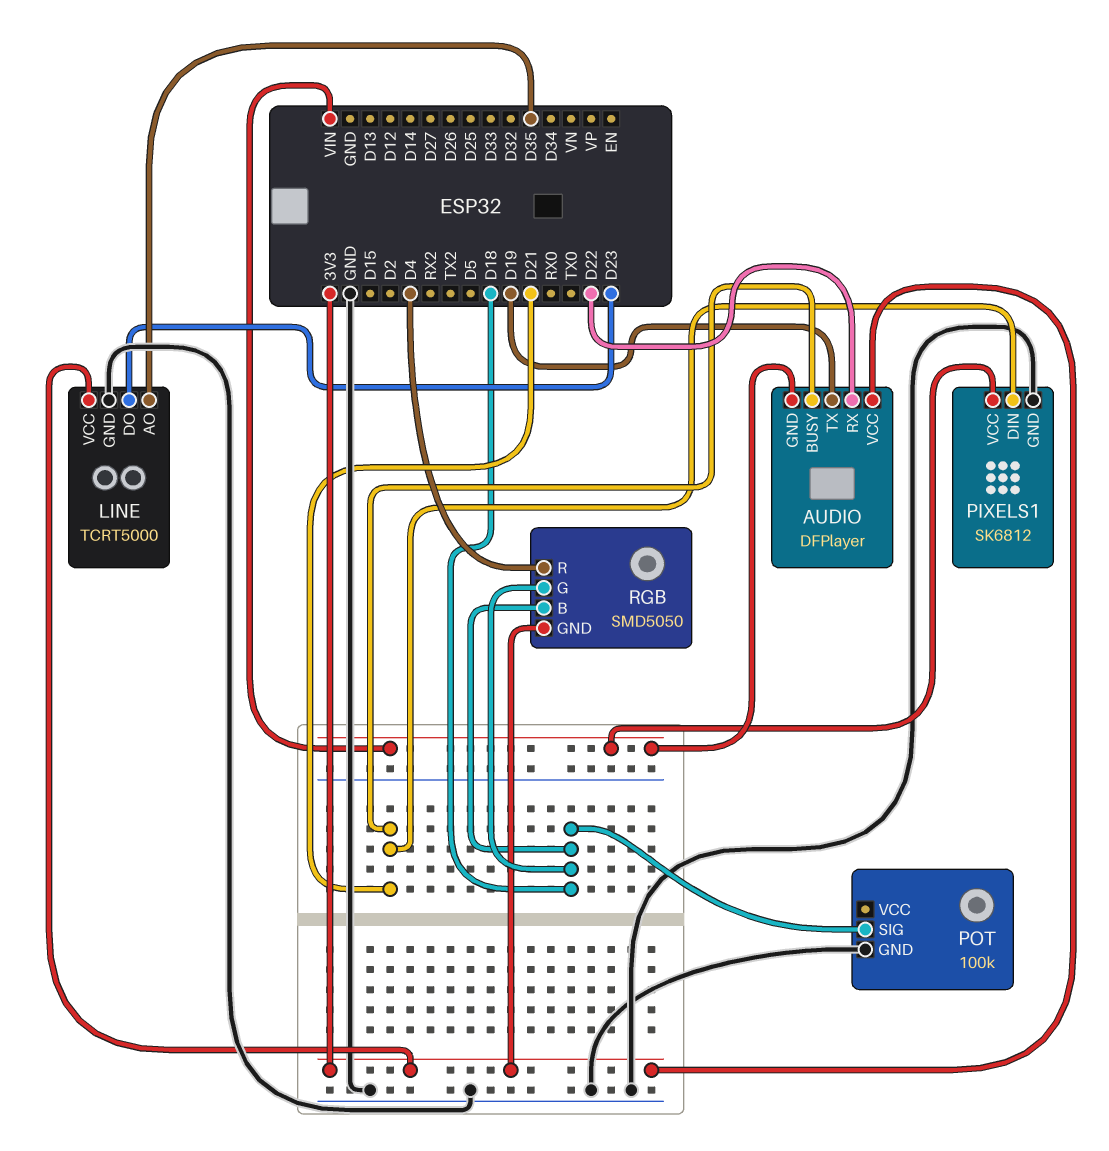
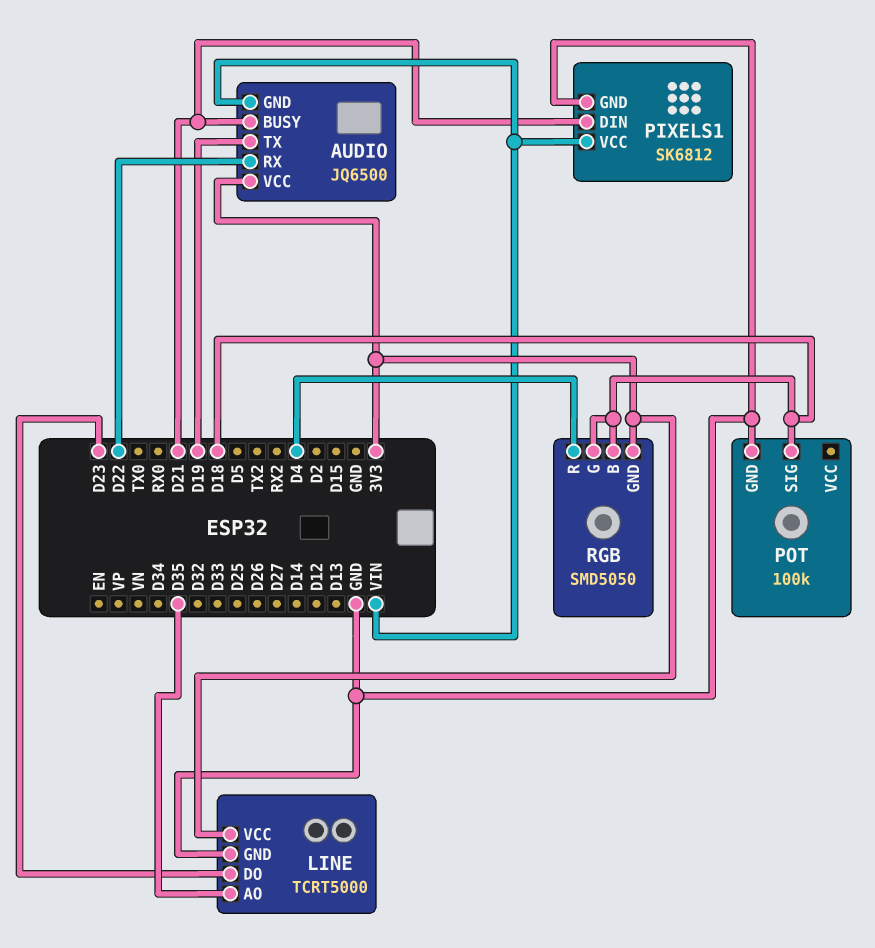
AUDIO: DFPlayer -> JQ6500

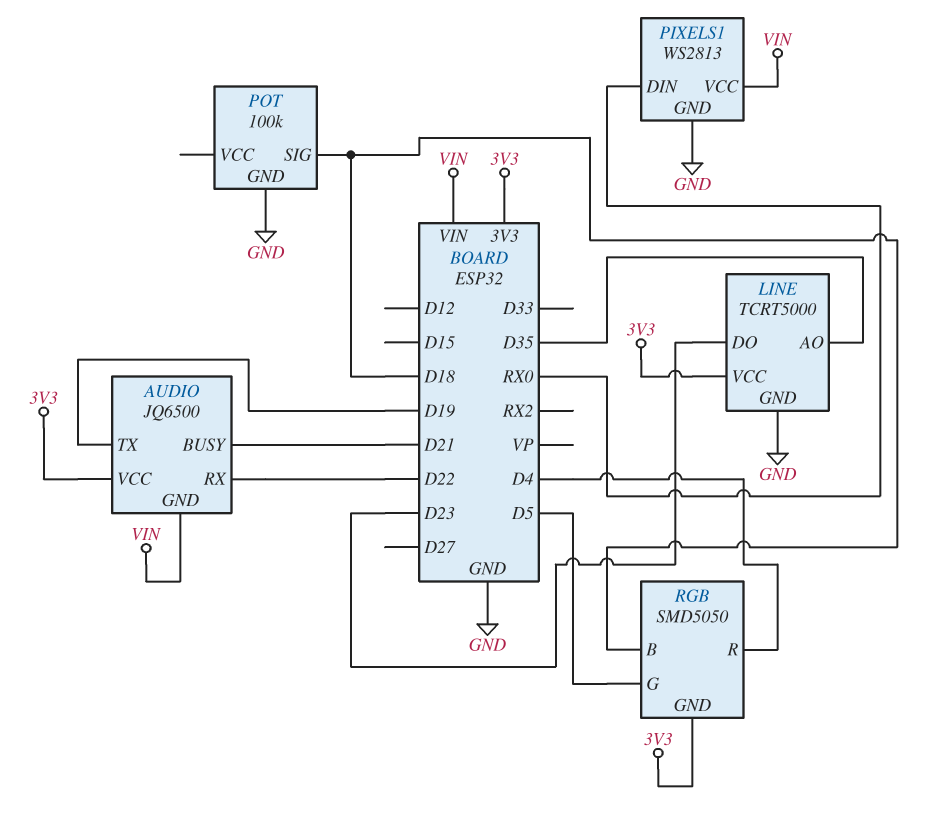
PIXELS1: SK6812 -> WS2813
PIXELS1 pin DIN: D21 -> RX0
RGB pin G: D18 -> D5

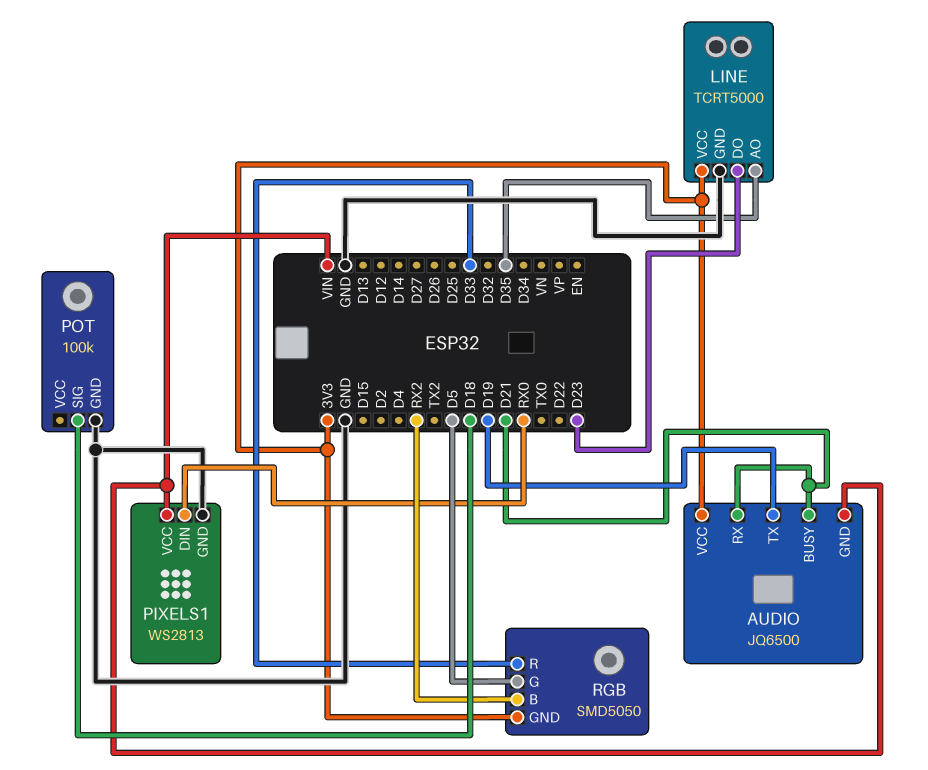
AUDIO pin RX: D22 -> D21
RGB pin B: D18 -> RX2
RGB pin R: D4 -> D33

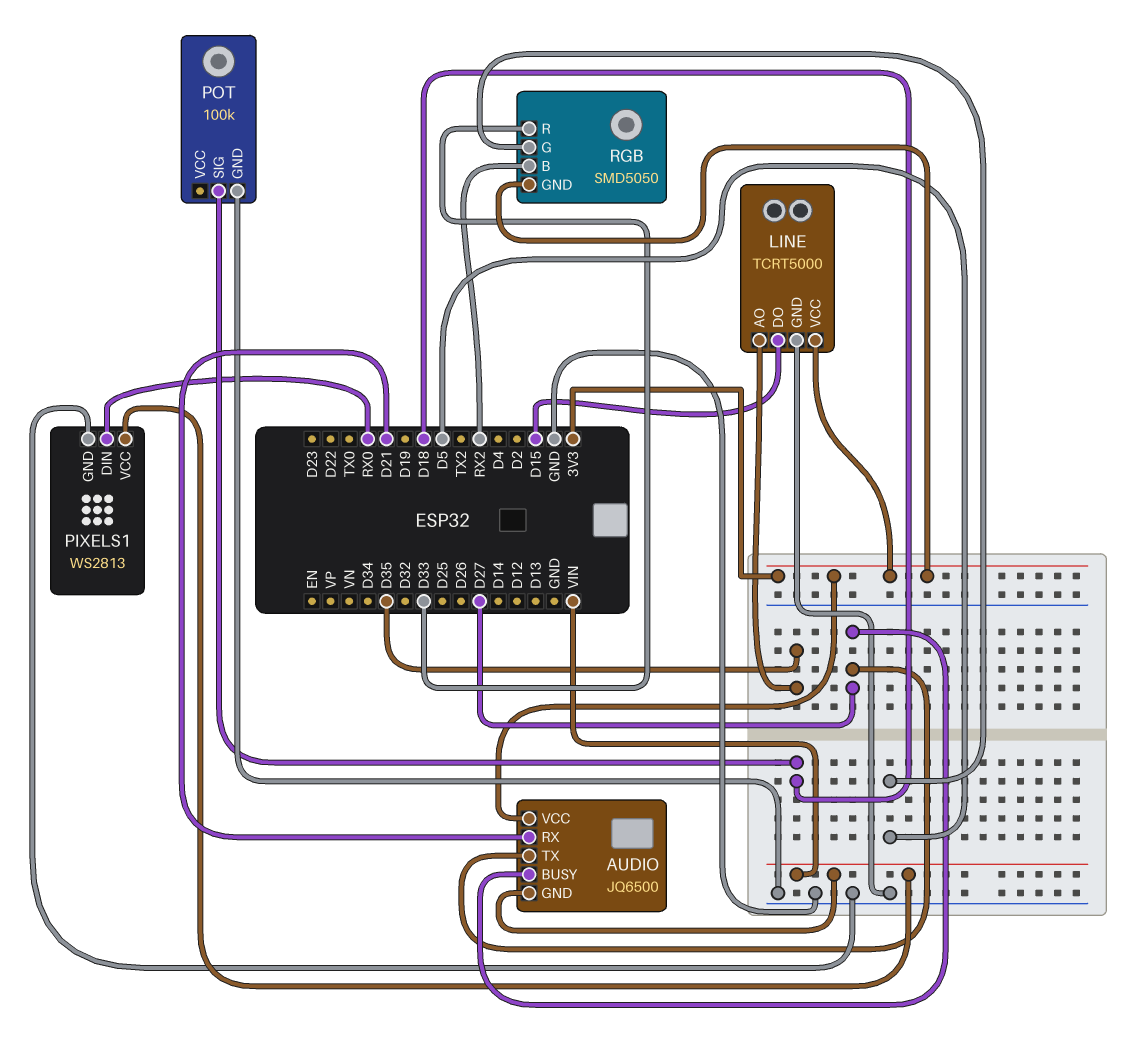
AUDIO pin BUSY: D21 -> D27
AUDIO pin TX: D19 -> D27
LINE pin DO: D23 -> D15

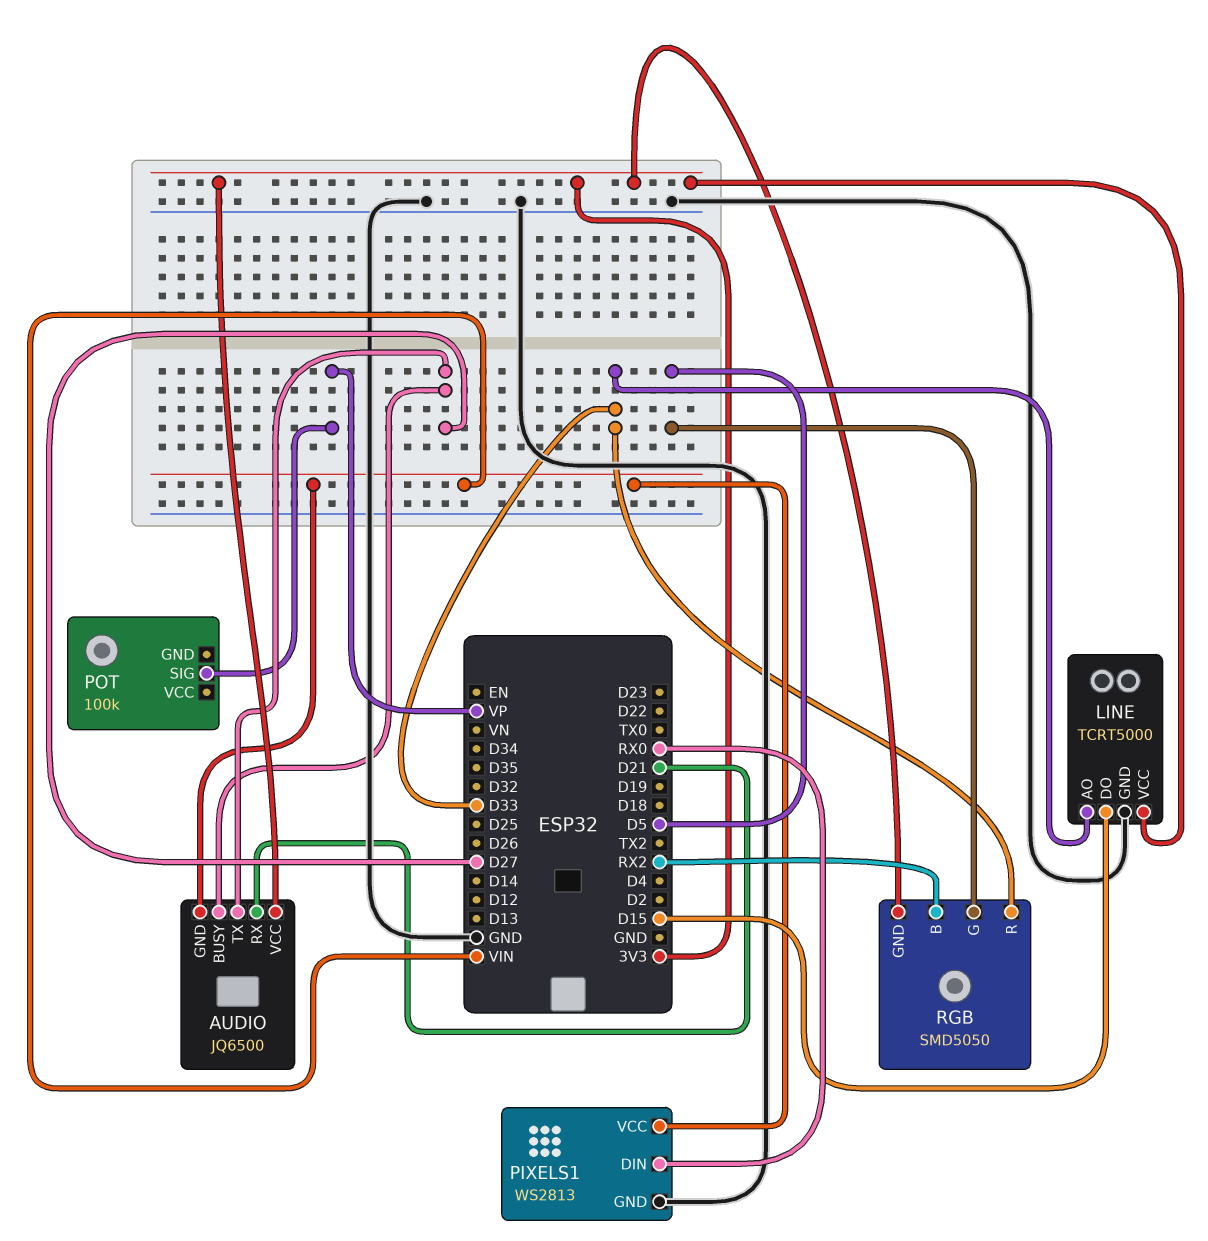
LINE pin AO: D35 -> D33
POT pin GND: GND -> none
POT pin SIG: D18 -> VP

